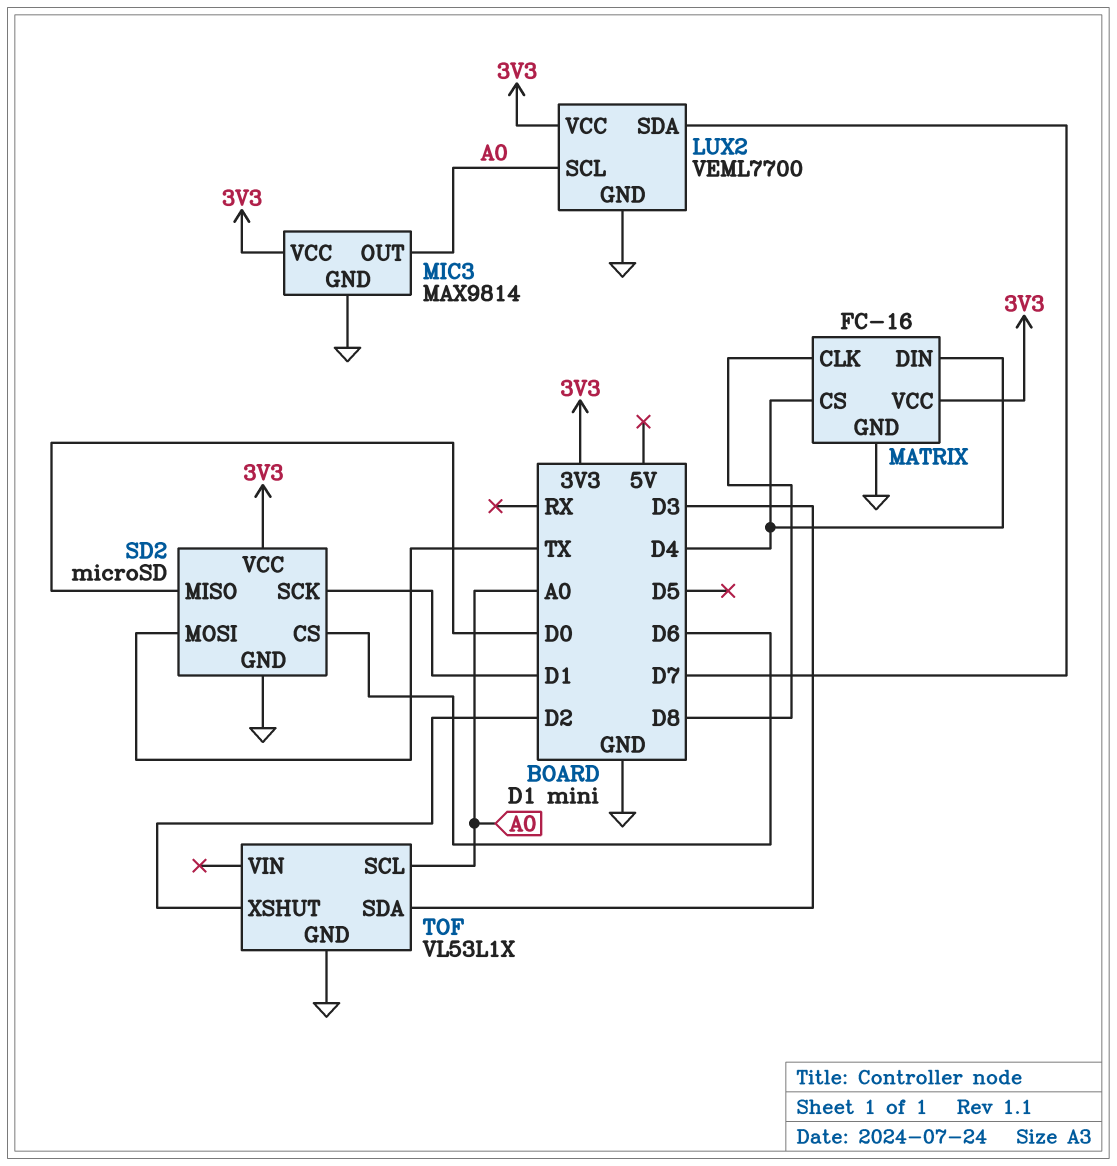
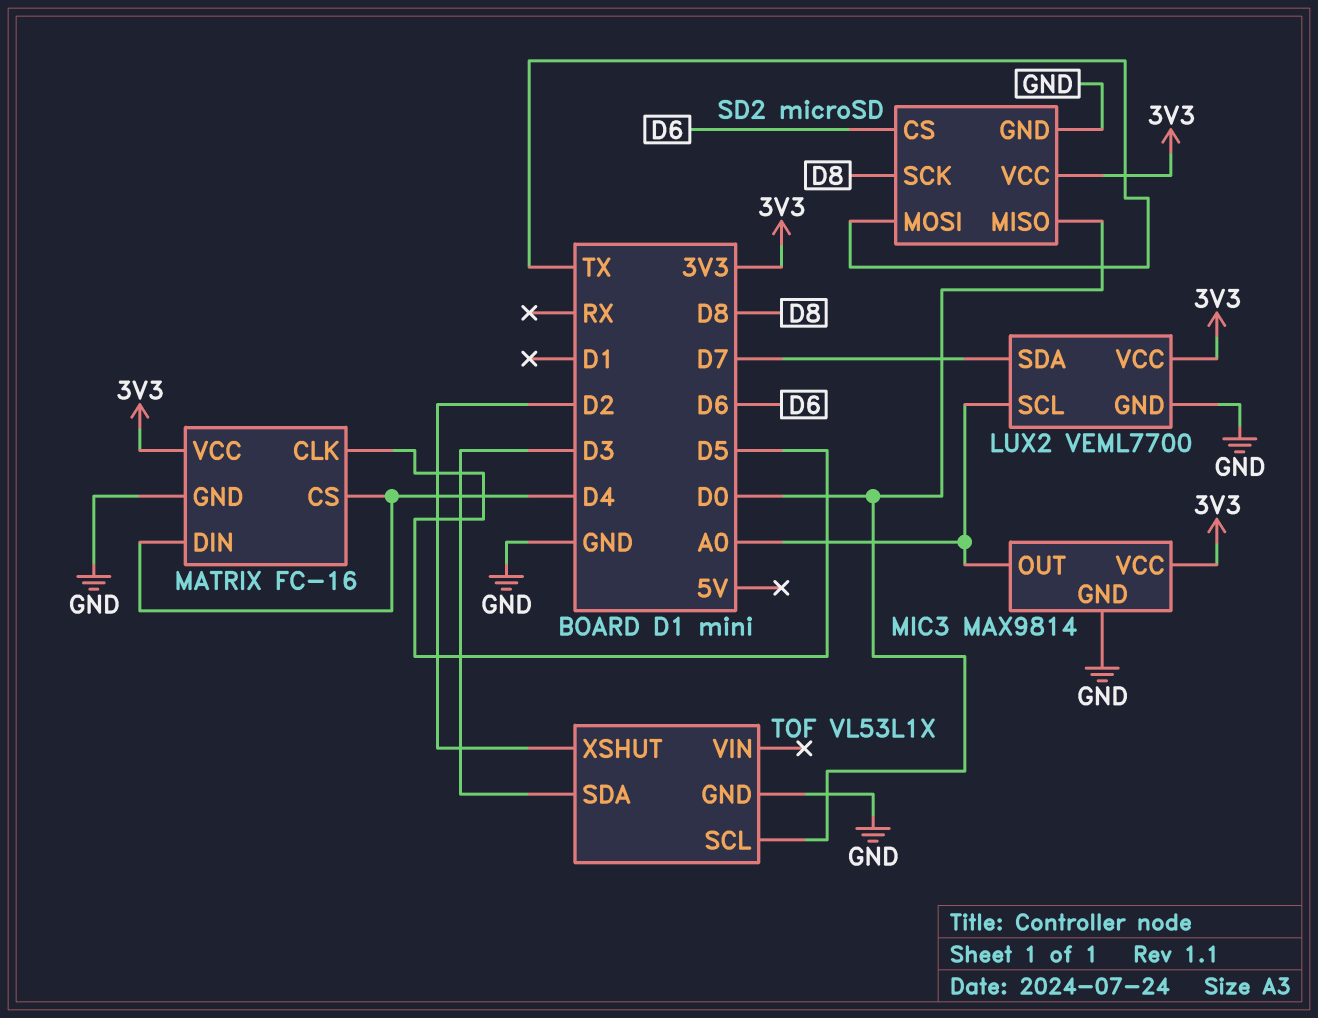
MATRIX pin CLK: D8 -> D5
SD2 pin SCK: D1 -> D8
TOF pin SCL: A0 -> D0

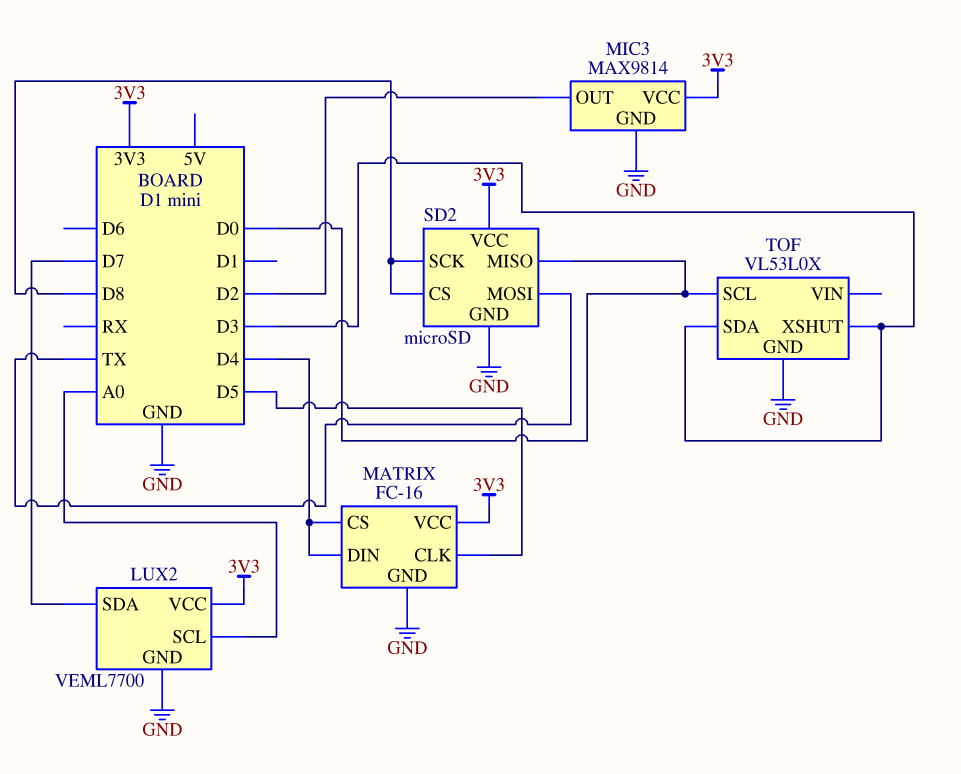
MIC3 pin OUT: A0 -> D2
SD2 pin CS: D6 -> D8
TOF: VL53L1X -> VL53L0X
TOF pin XSHUT: D2 -> D3

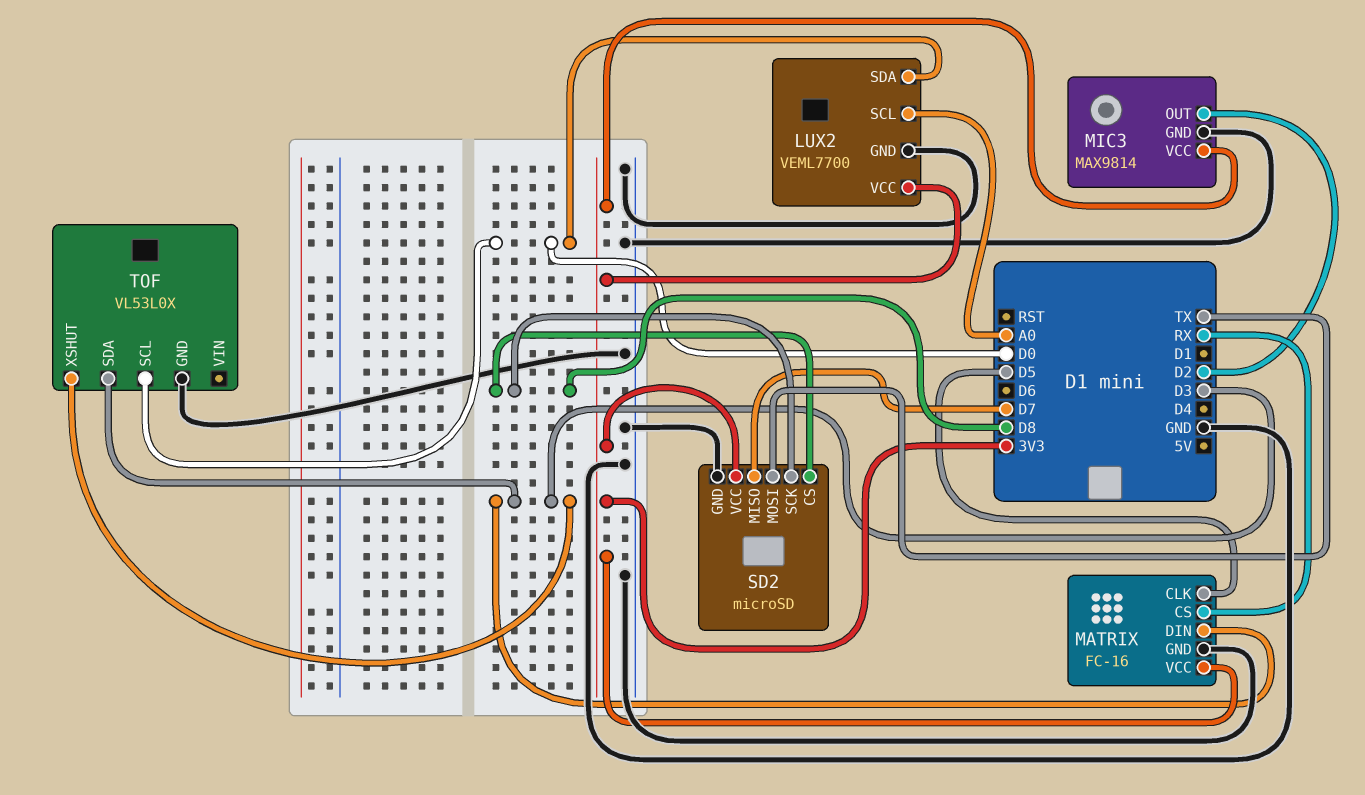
LUX2 pin SDA: D7 -> D0
MATRIX pin CS: D4 -> RX
MATRIX pin DIN: D4 -> D3
SD2 pin MISO: D0 -> D7

